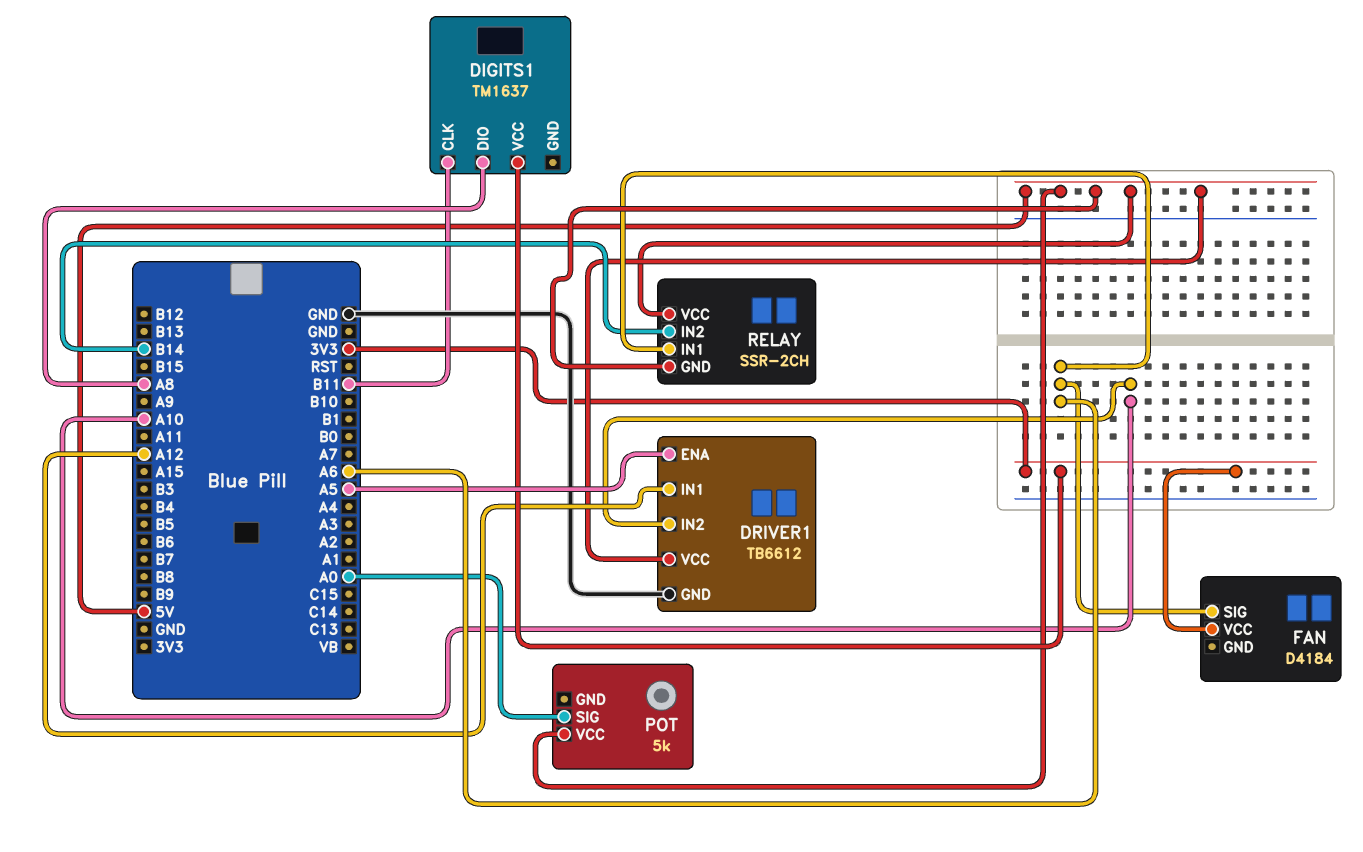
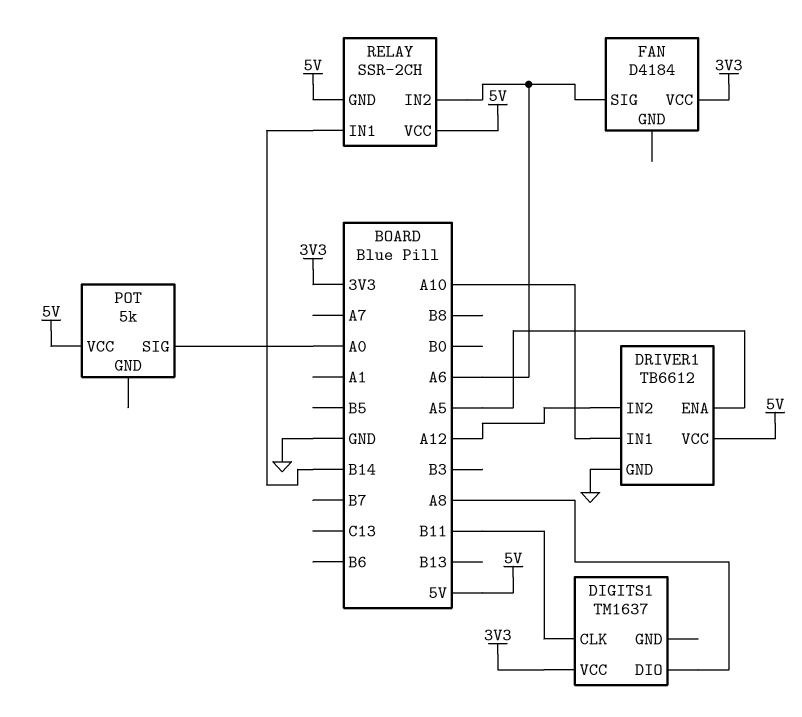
DRIVER1 pin IN1: A12 -> A10
DRIVER1 pin IN2: A10 -> A12
RELAY pin IN1: A6 -> B14
RELAY pin IN2: B14 -> A6

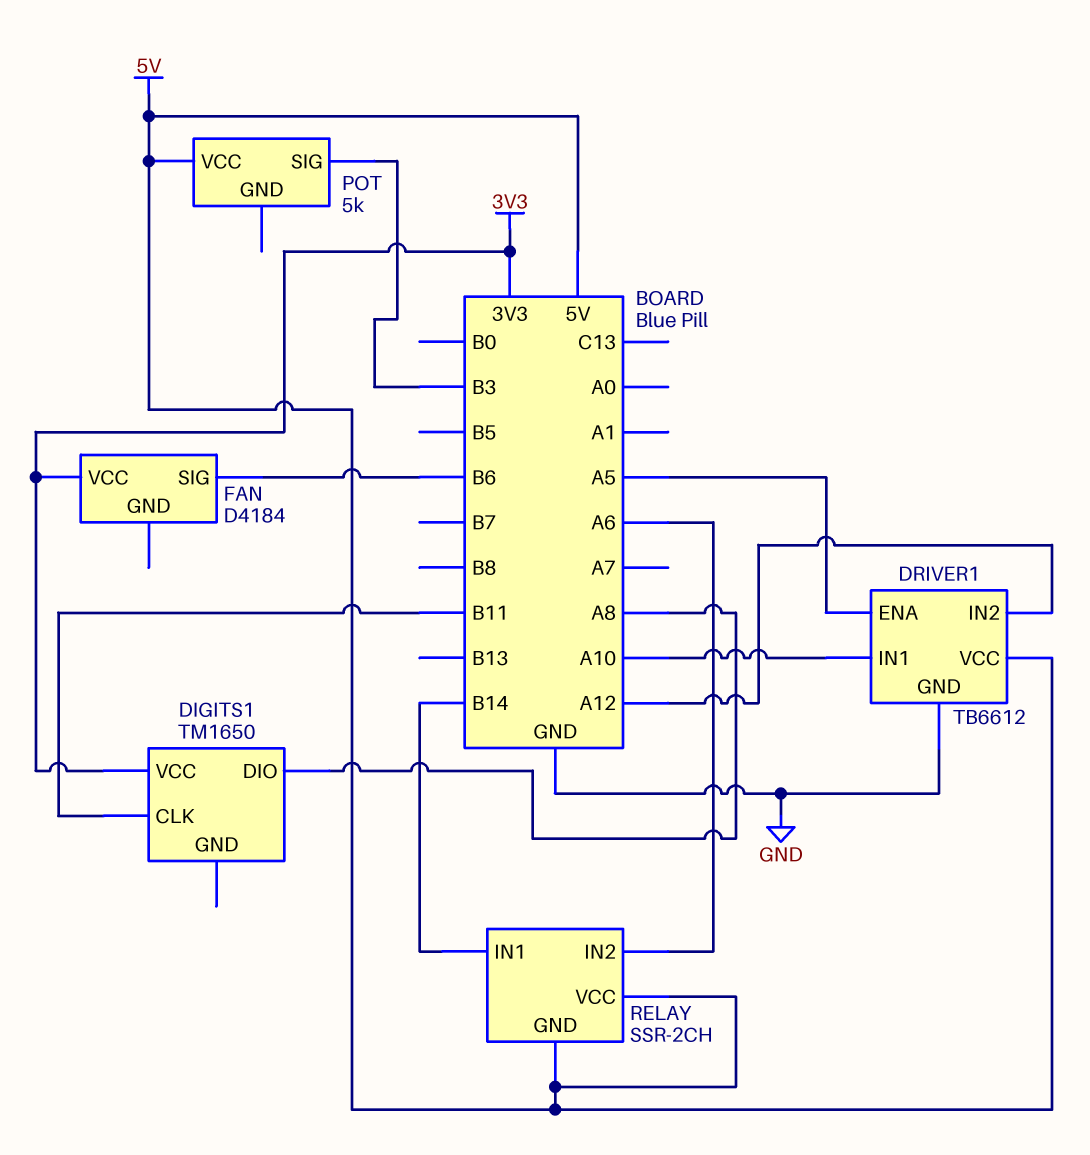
DIGITS1: TM1637 -> TM1650
FAN pin SIG: A6 -> B6
POT pin SIG: A0 -> B3

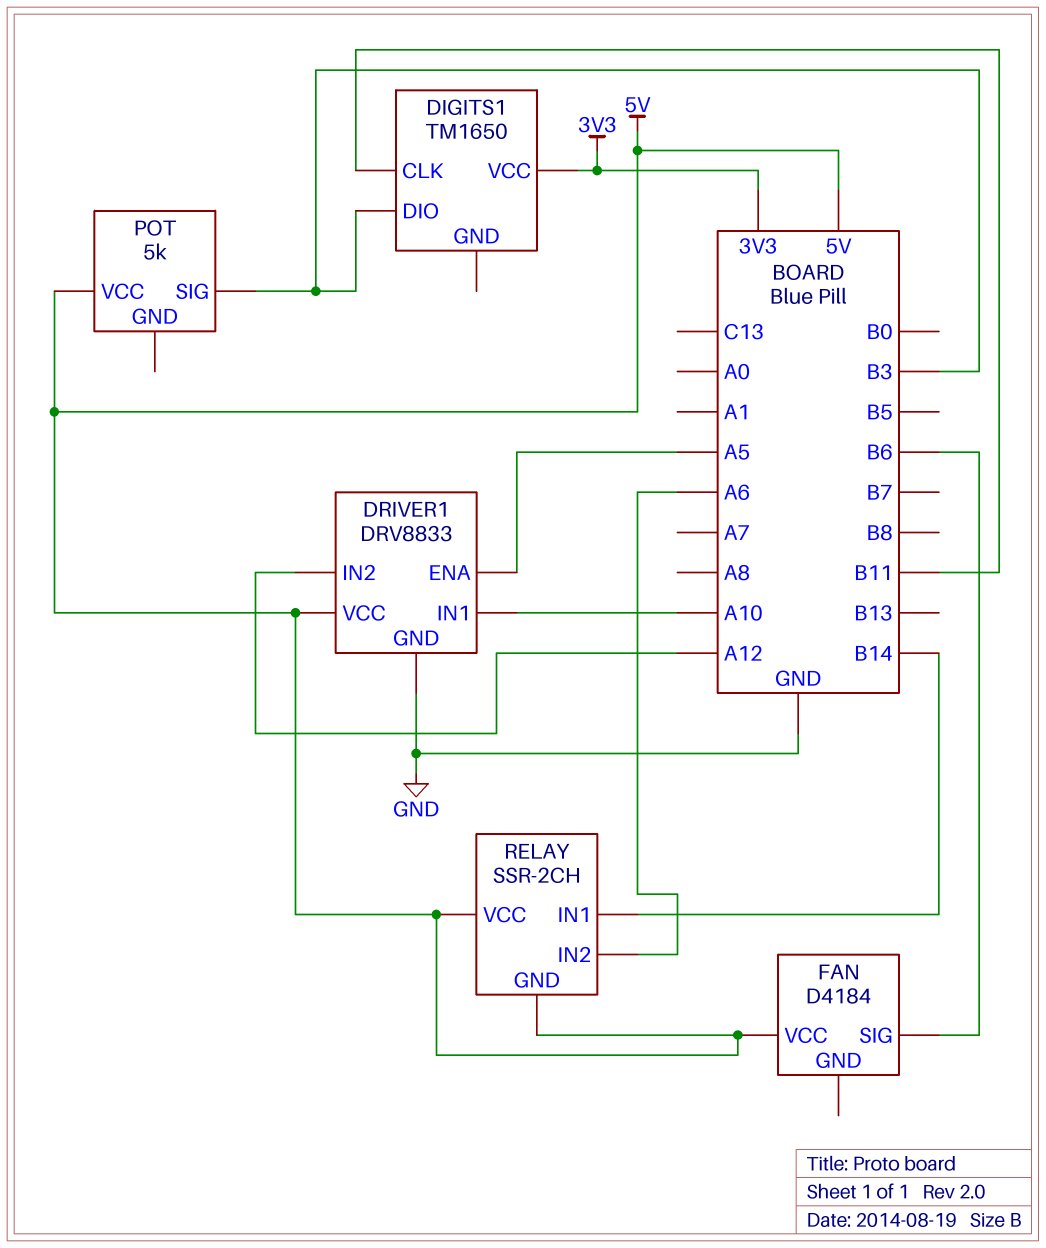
DIGITS1 pin DIO: A8 -> B3
DRIVER1: TB6612 -> DRV8833
FAN pin VCC: 3V3 -> 5V

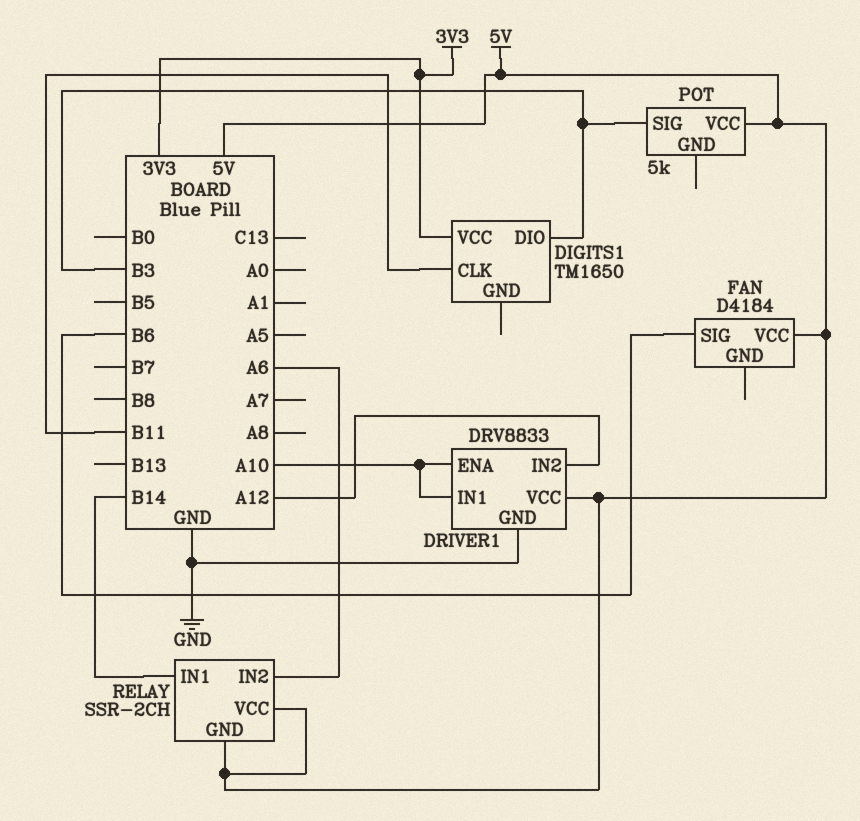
DRIVER1 pin ENA: A5 -> A10

